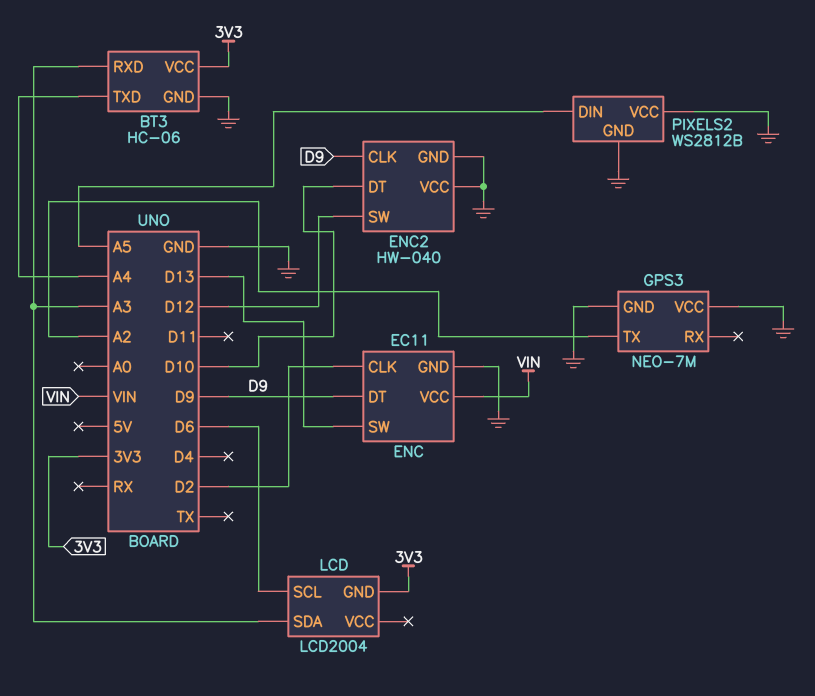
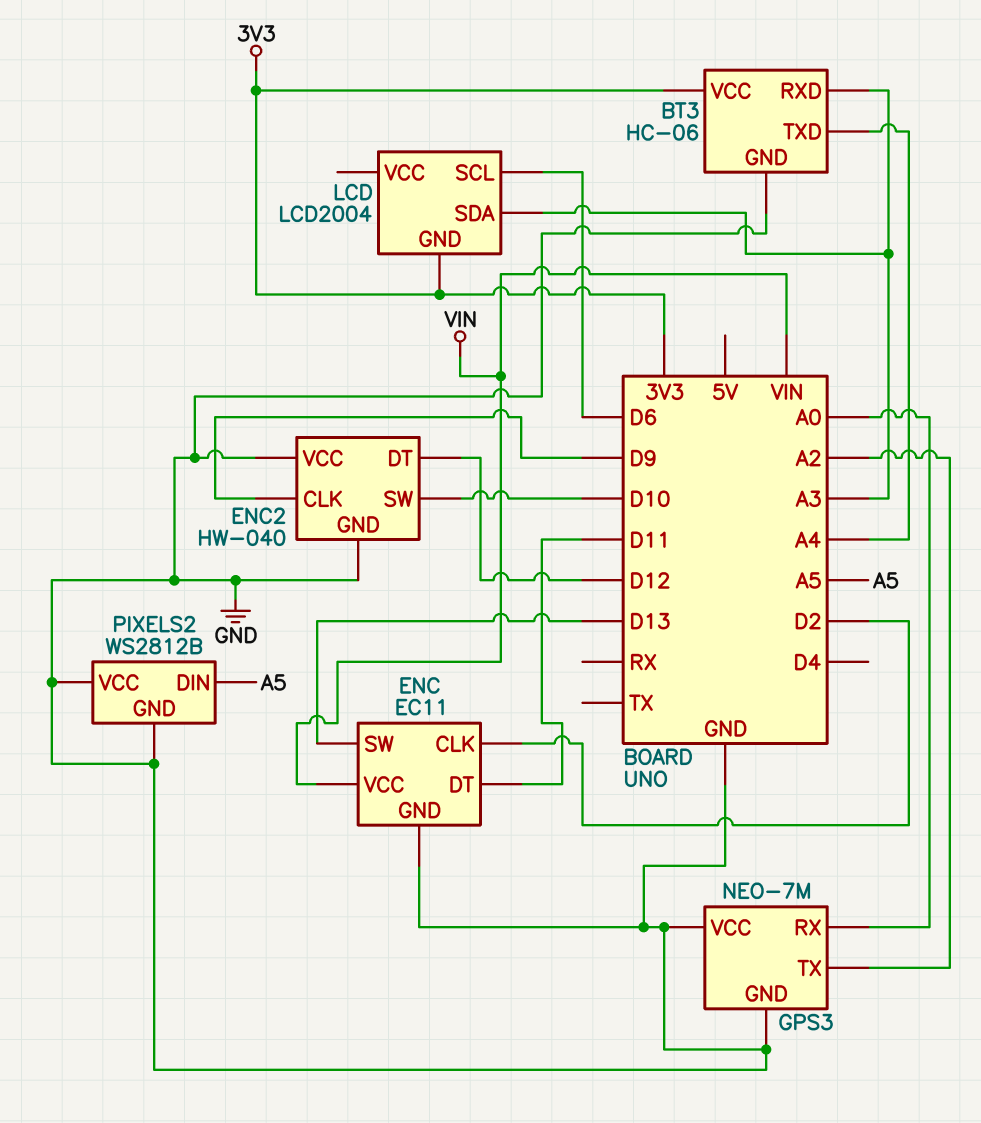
ENC pin DT: D9 -> D11
ENC2 pin DT: D10 -> D12
ENC2 pin SW: D12 -> D10
GPS3 pin RX: none -> A0

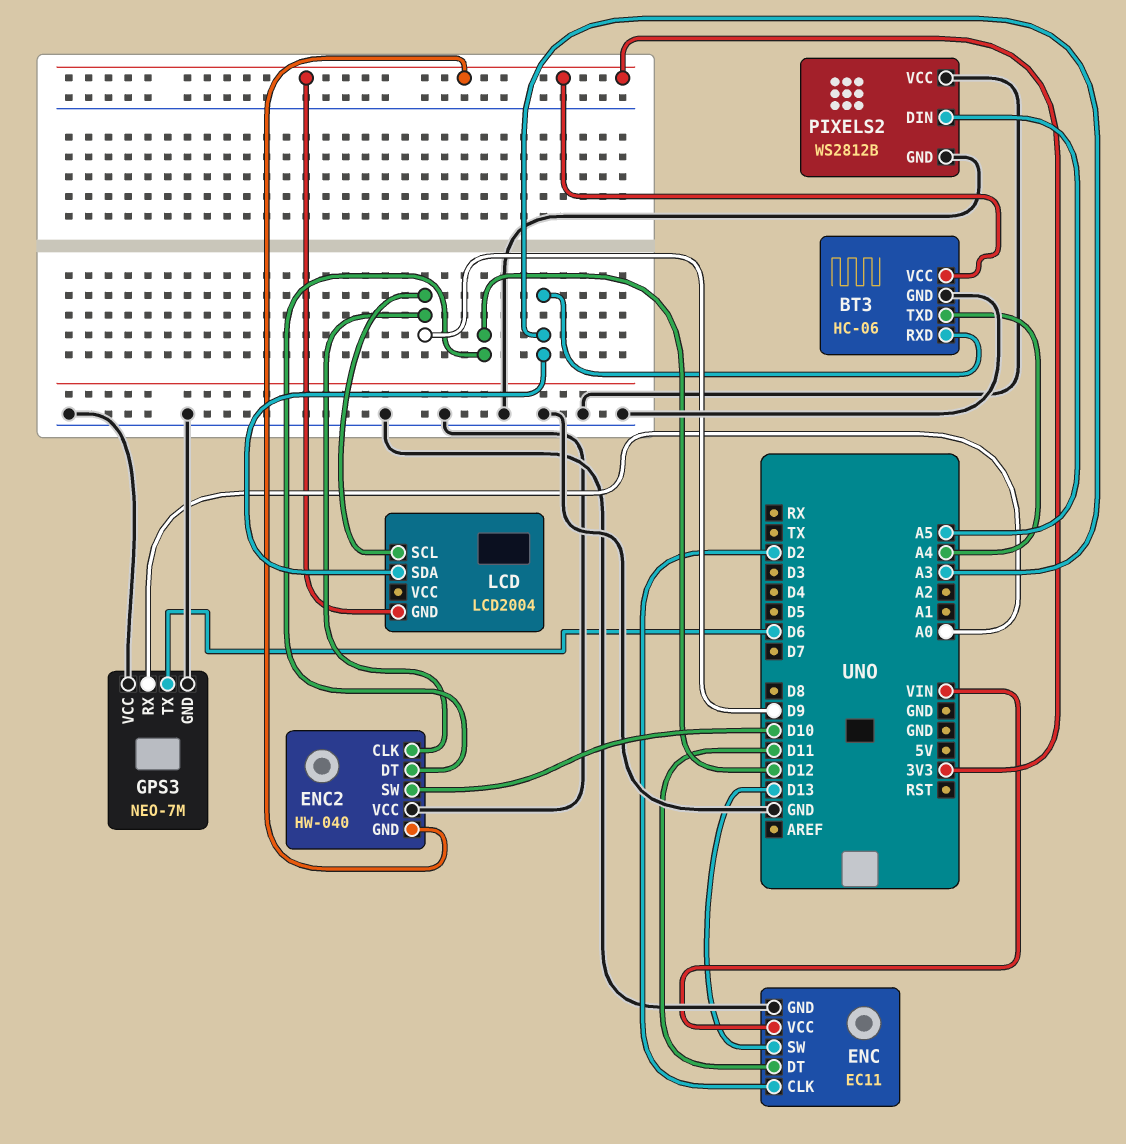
ENC2 pin GND: GND -> 3V3
GPS3 pin TX: A2 -> D6
LCD pin SCL: D6 -> D9

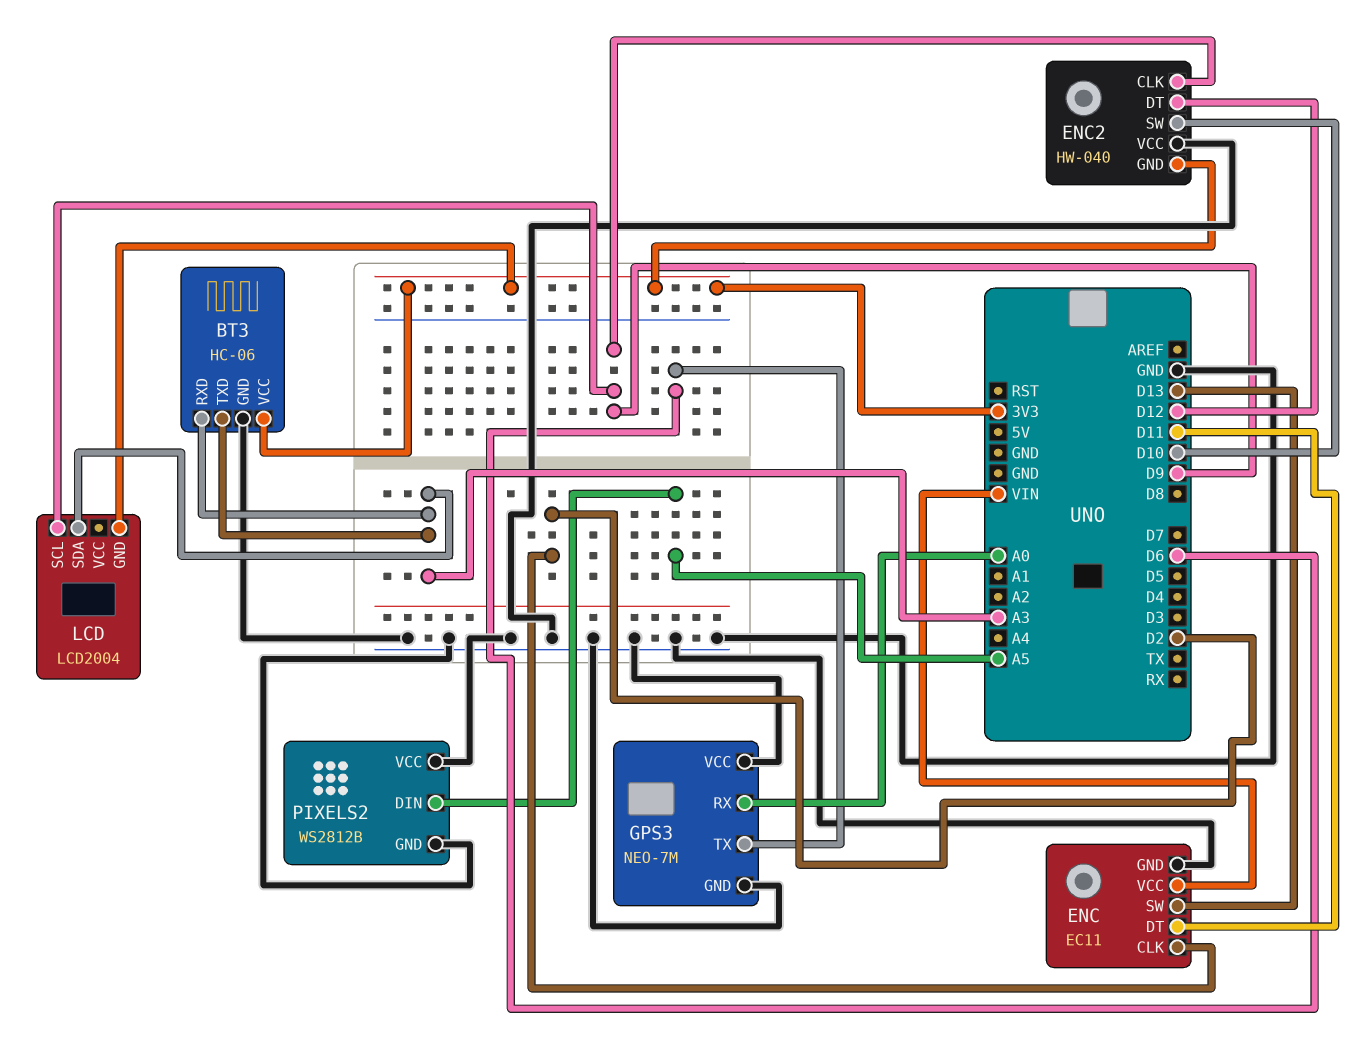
BT3 pin TXD: A4 -> A3

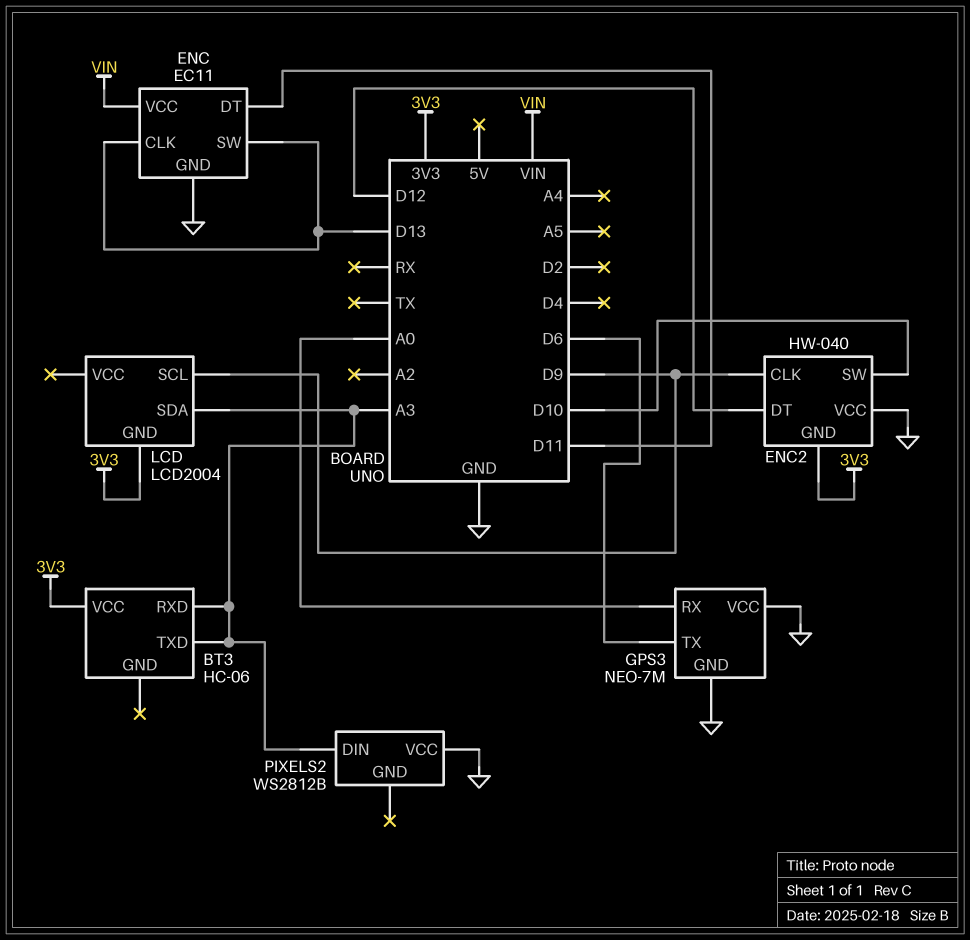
BT3 pin GND: GND -> none
ENC pin CLK: D2 -> D13
PIXELS2 pin DIN: A5 -> A3
PIXELS2 pin GND: GND -> none

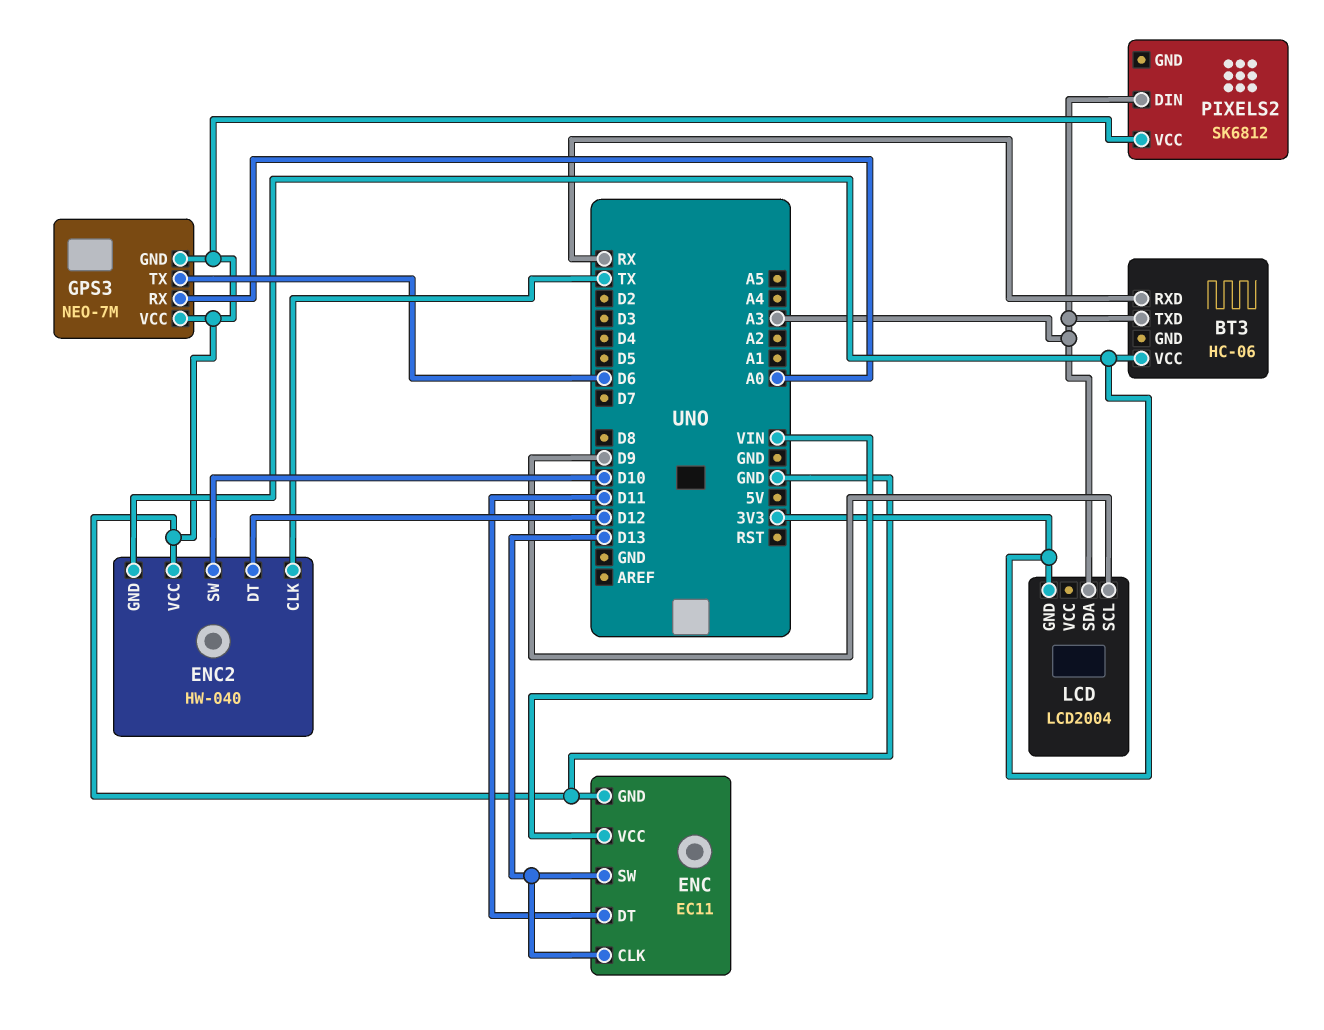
BT3 pin RXD: A3 -> RX
ENC2 pin CLK: D9 -> TX
PIXELS2: WS2812B -> SK6812

